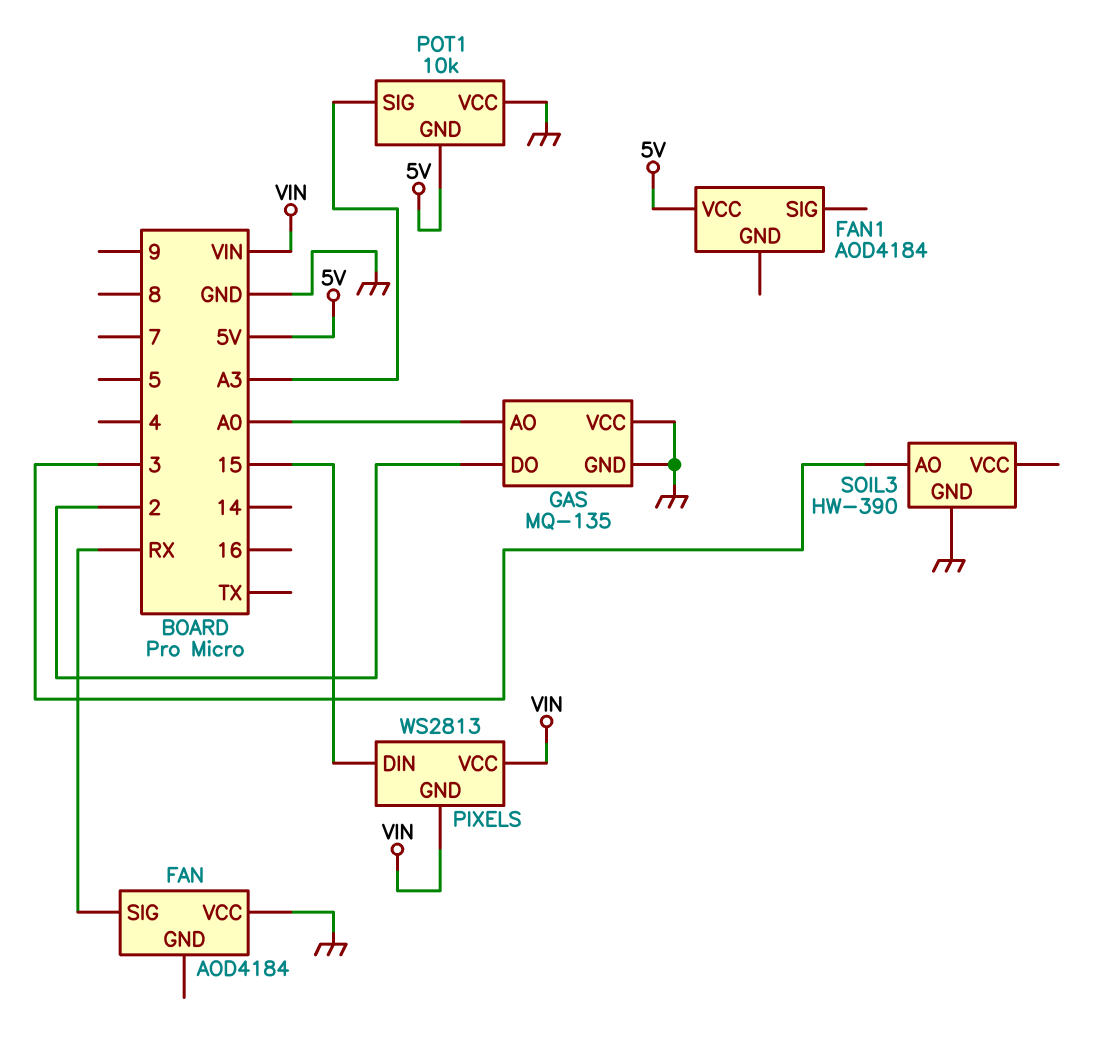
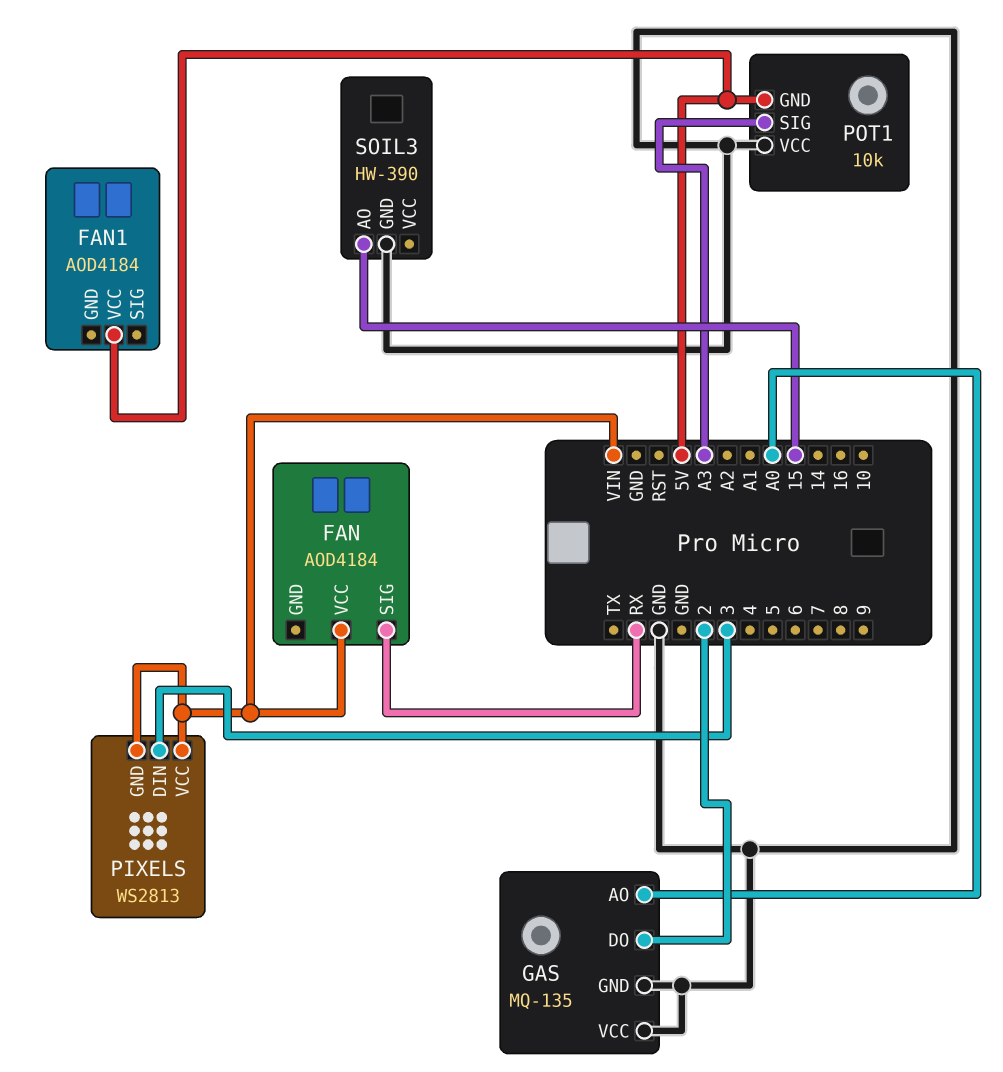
FAN pin VCC: GND -> VIN
PIXELS pin DIN: 15 -> 3
SOIL3 pin AO: 3 -> 15

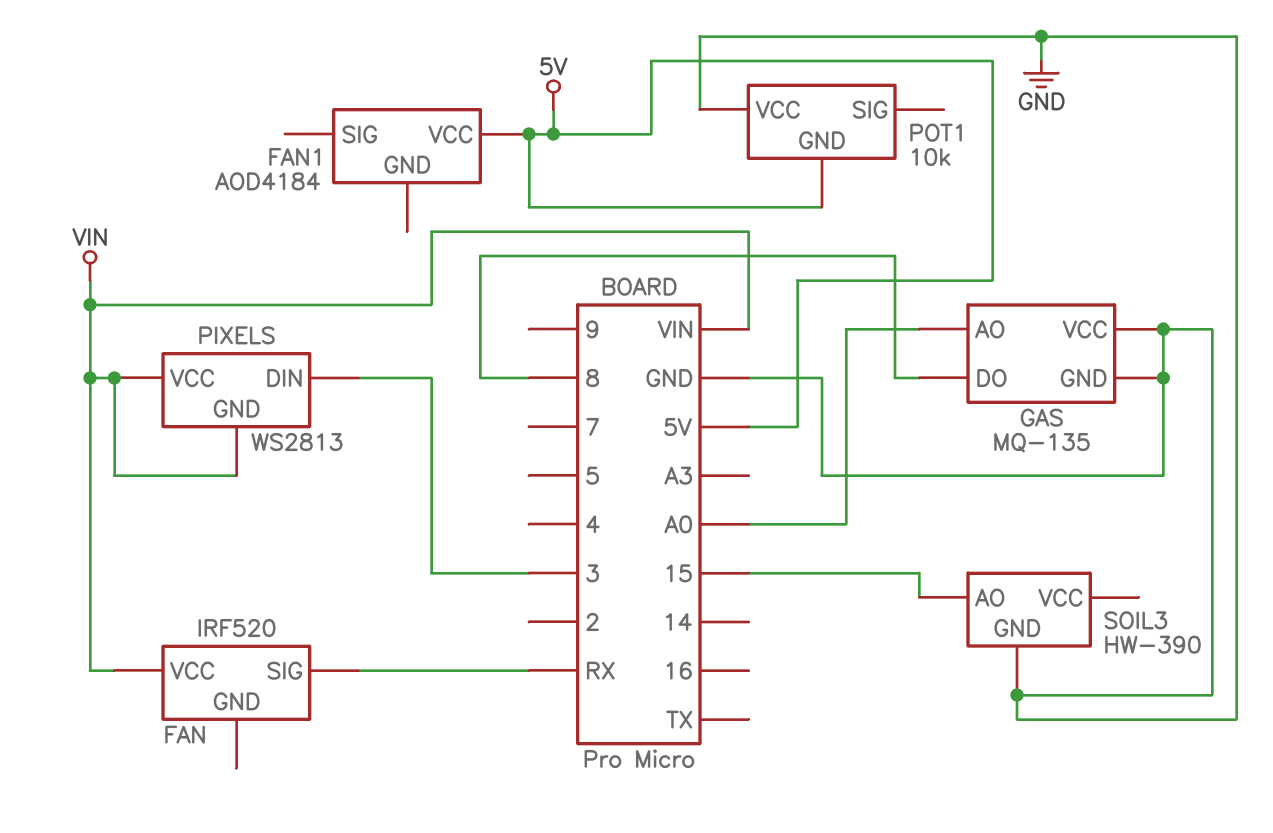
FAN: AOD4184 -> IRF520
GAS pin DO: 2 -> 8
POT1 pin SIG: A3 -> none

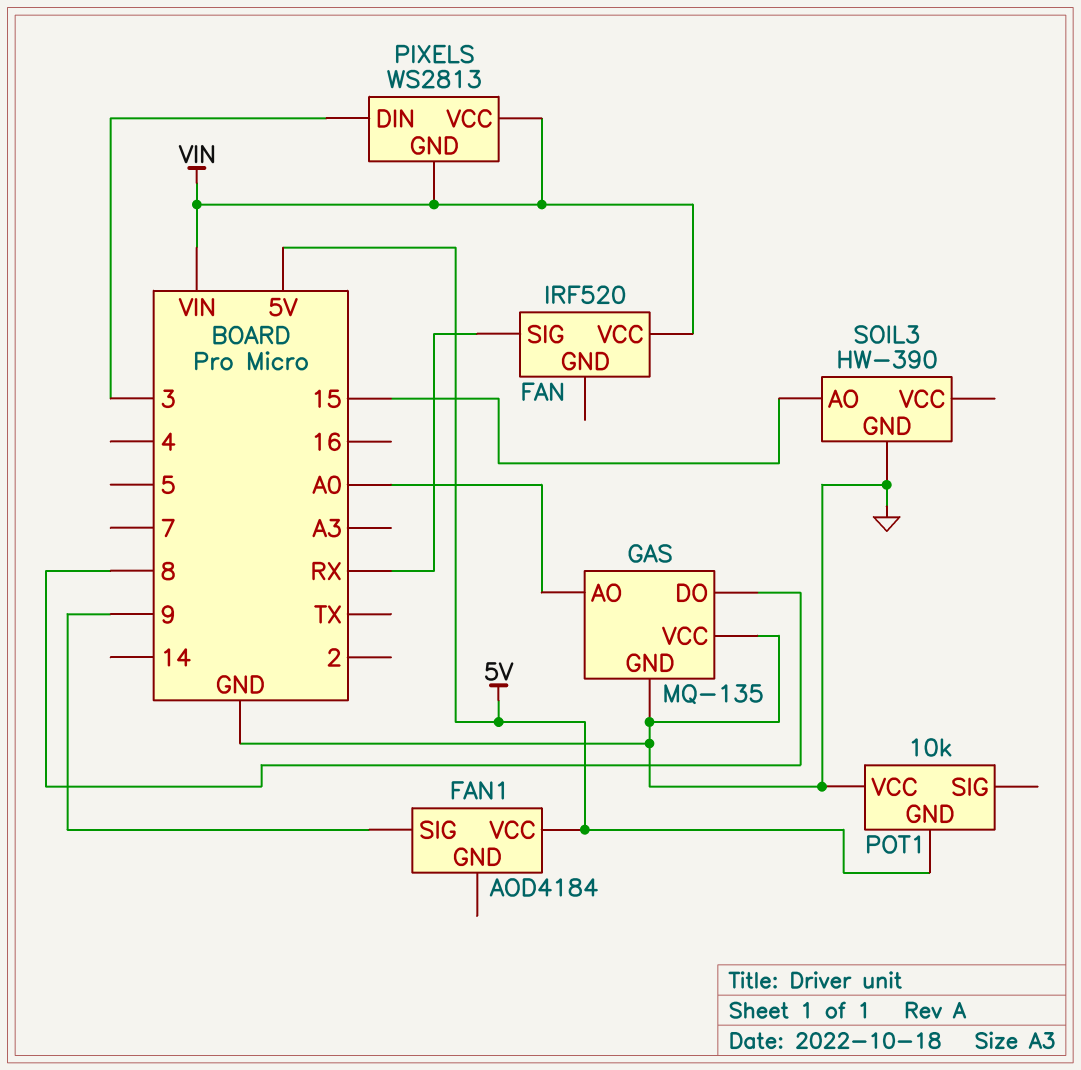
FAN1 pin SIG: none -> 9

